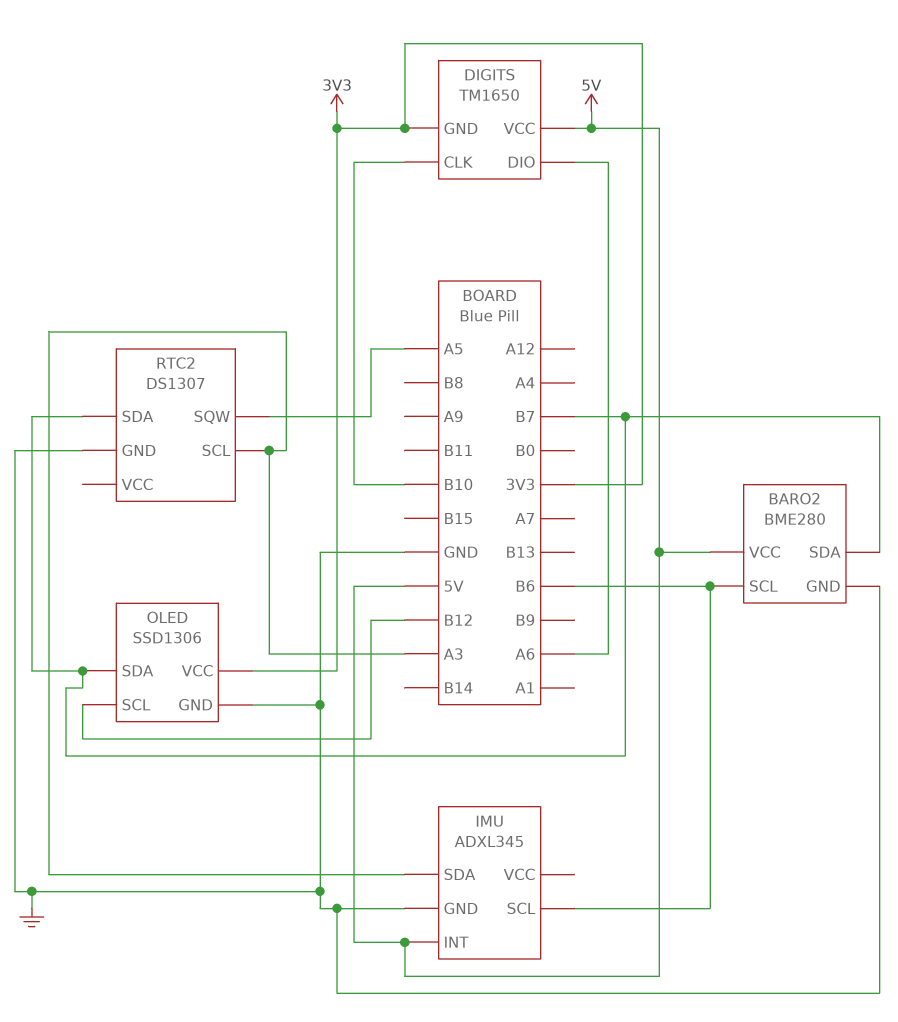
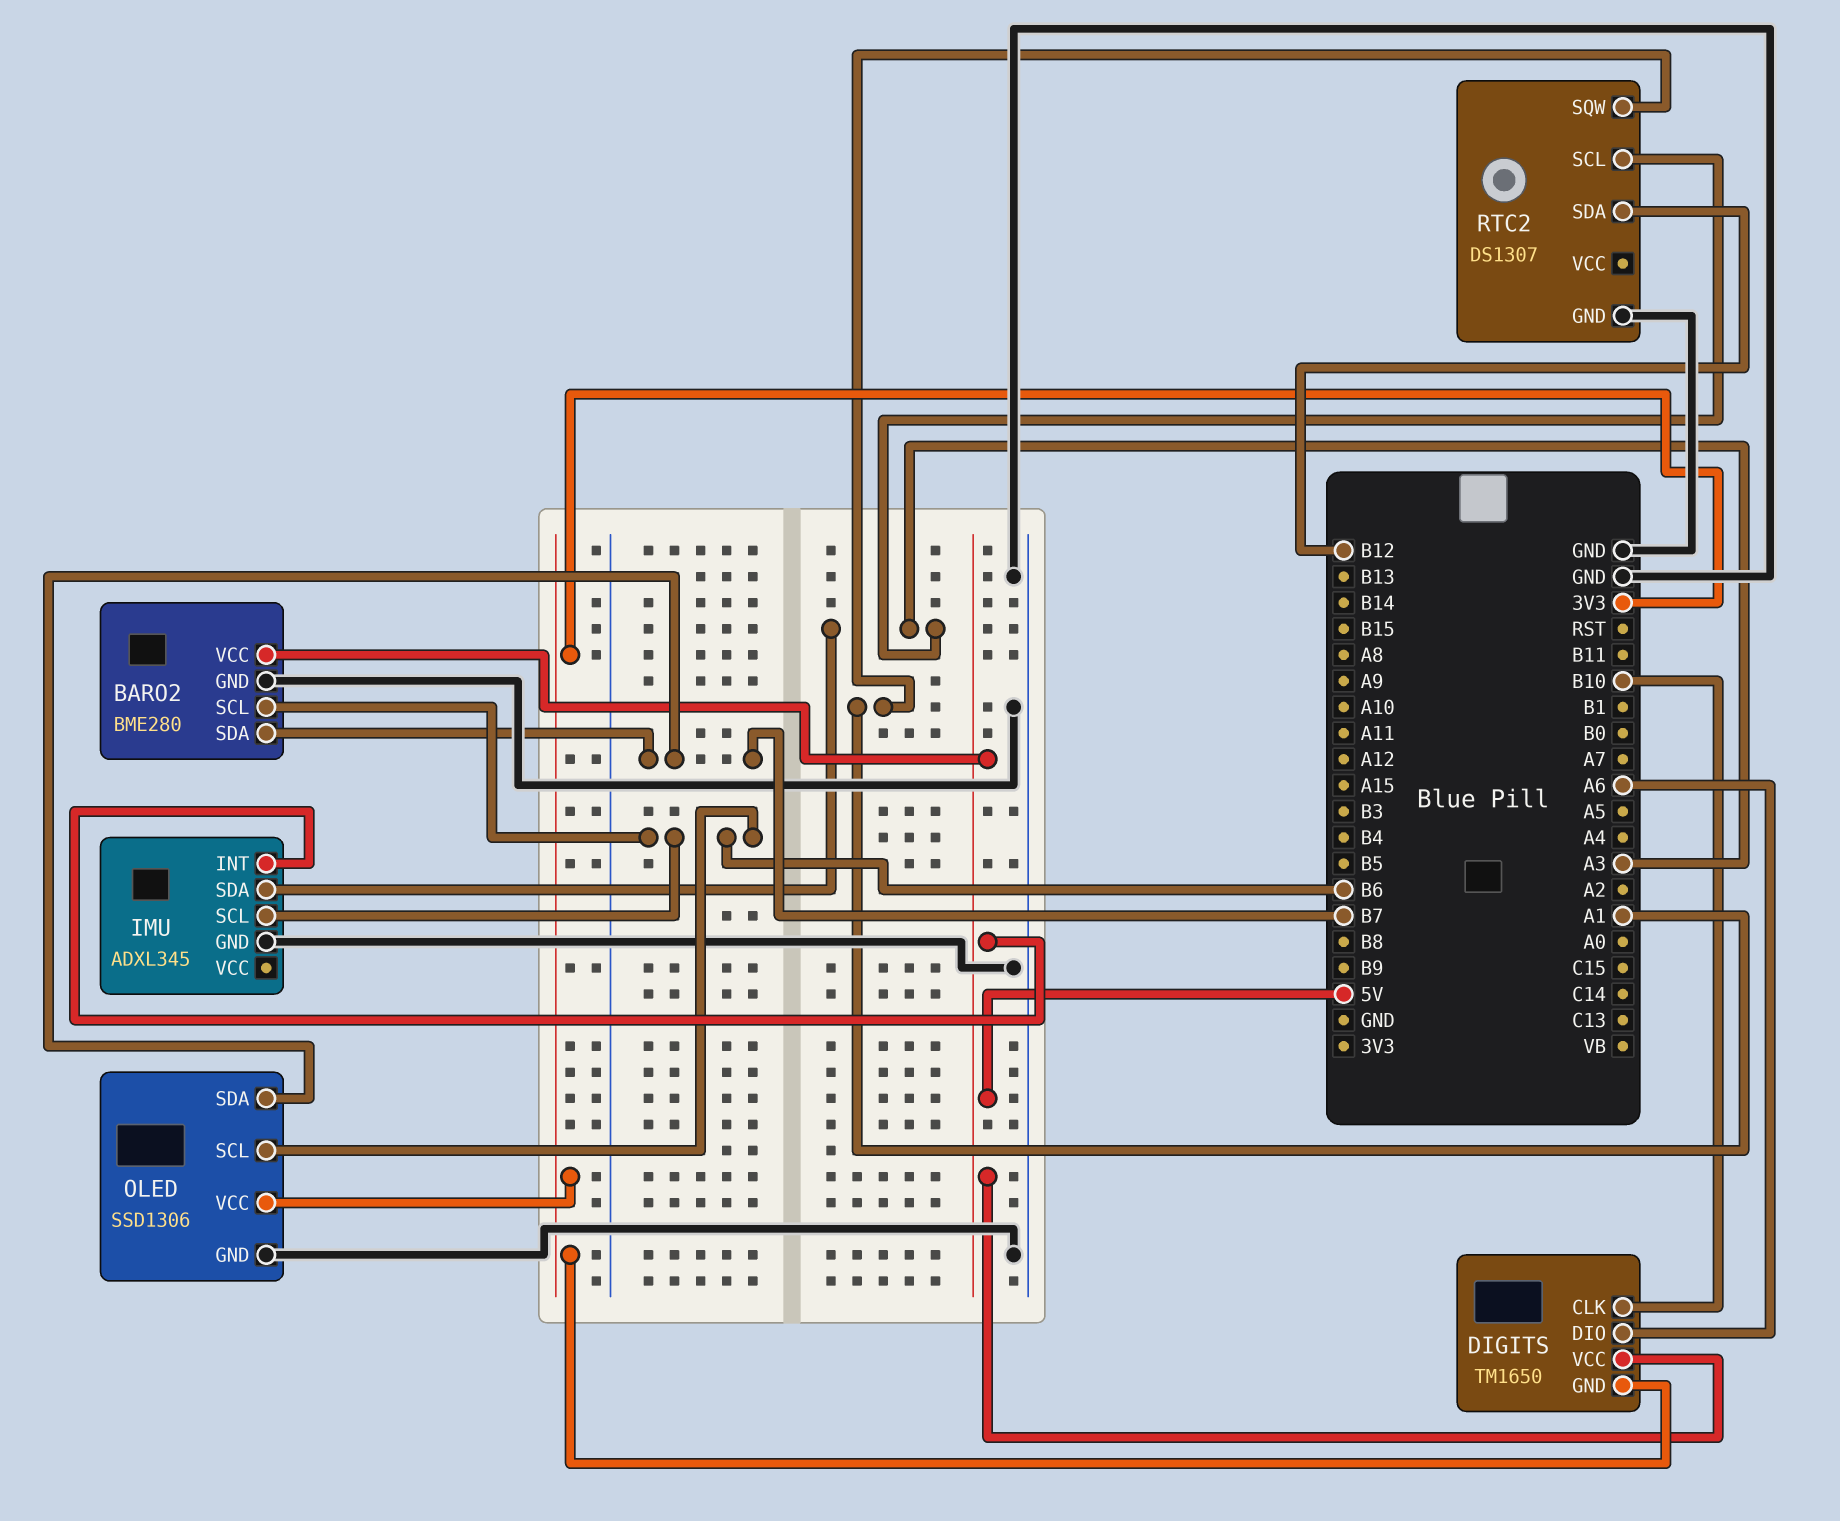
OLED pin SCL: B12 -> B6
RTC2 pin SDA: B7 -> B12
RTC2 pin SQW: A5 -> A1

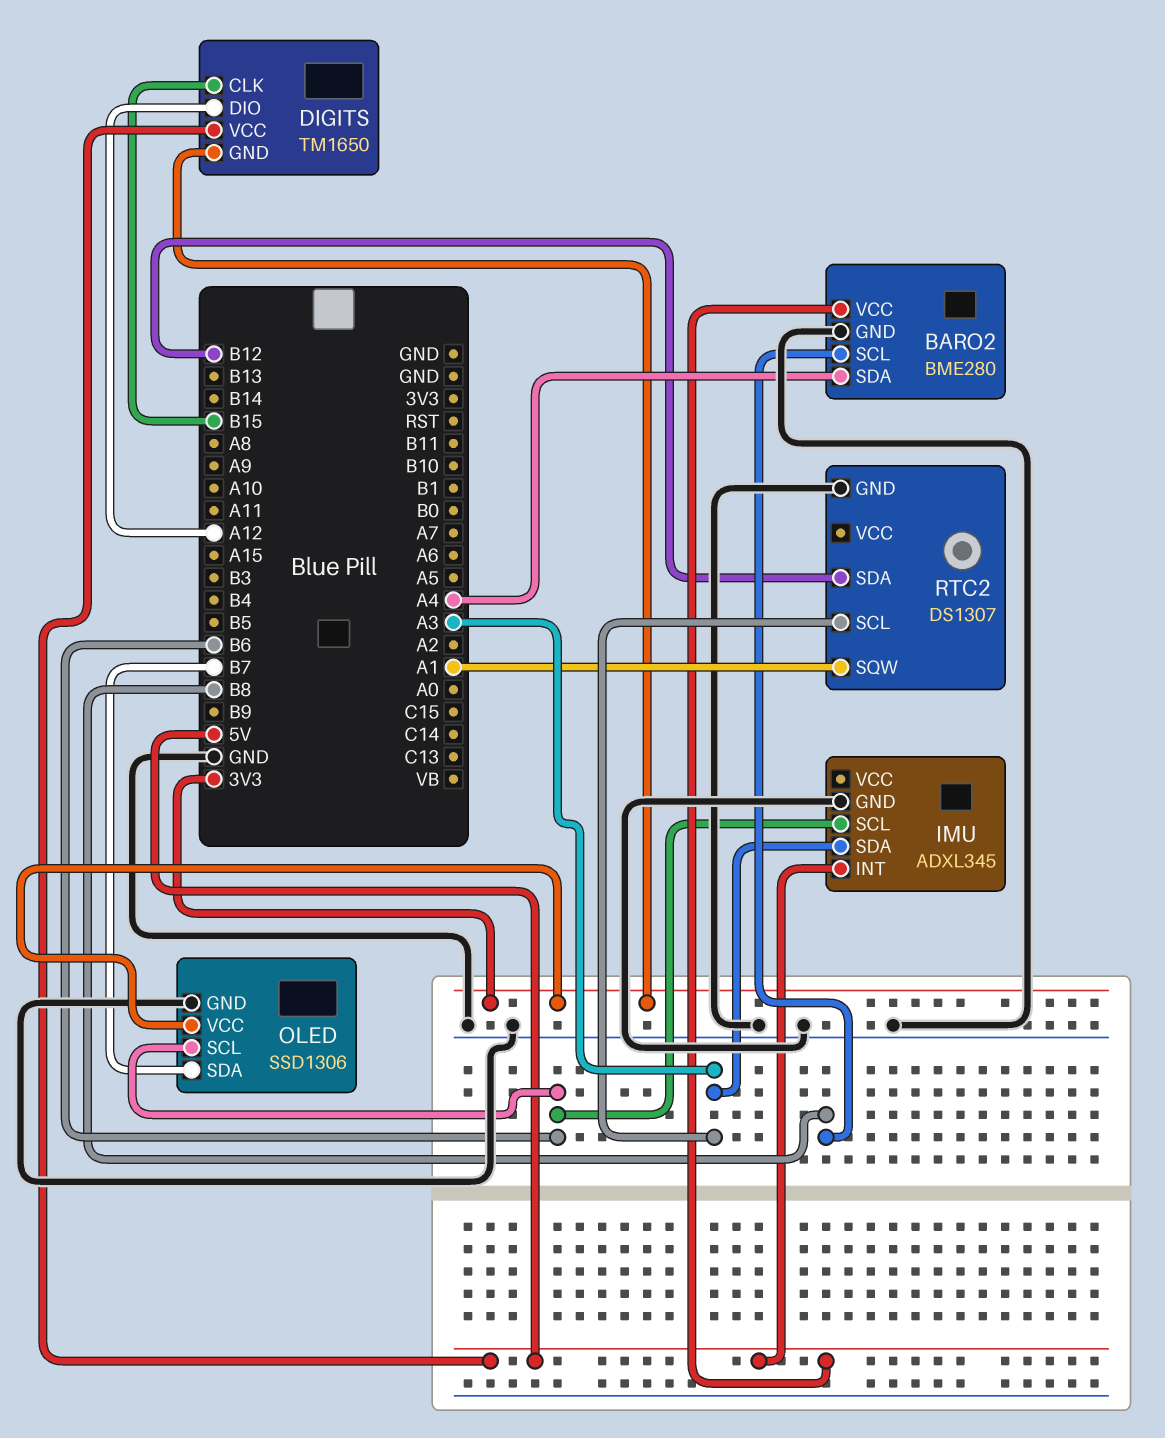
BARO2 pin SCL: B6 -> B8
BARO2 pin SDA: B7 -> A4
DIGITS pin CLK: B10 -> B15
DIGITS pin DIO: A6 -> A12

